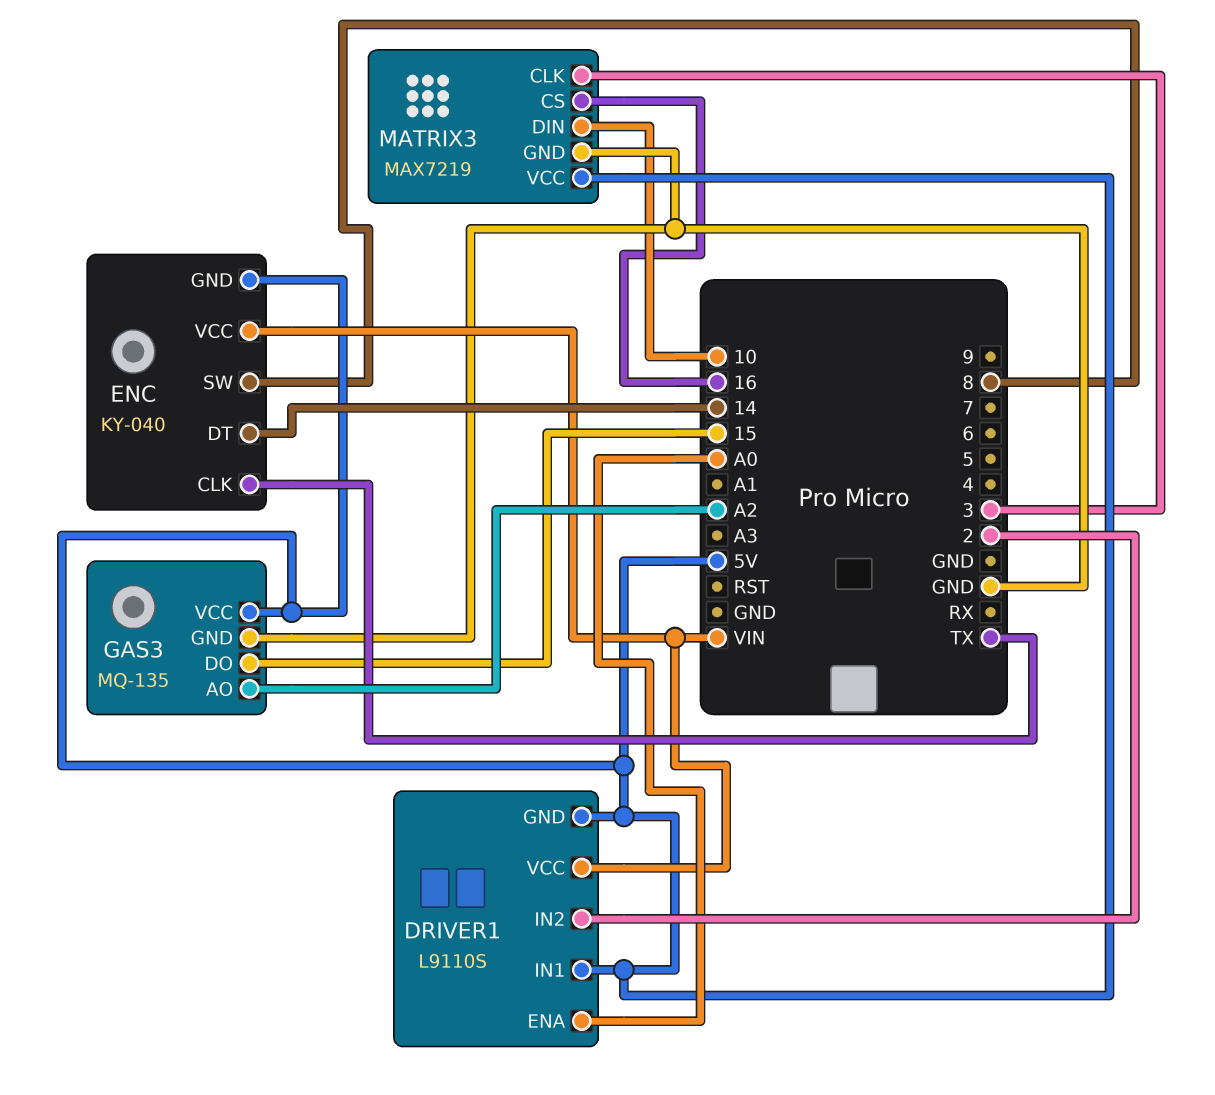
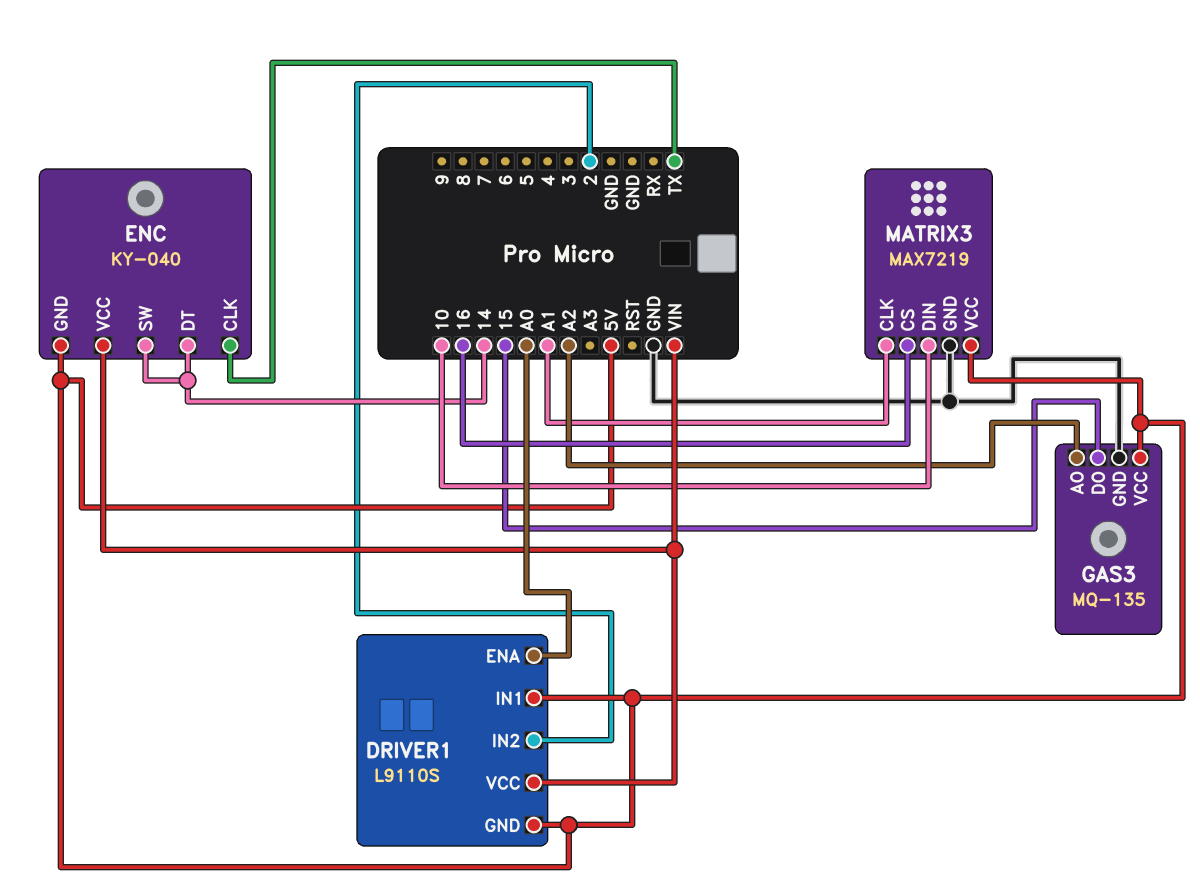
ENC pin SW: 8 -> 14
MATRIX3 pin CLK: 3 -> A1

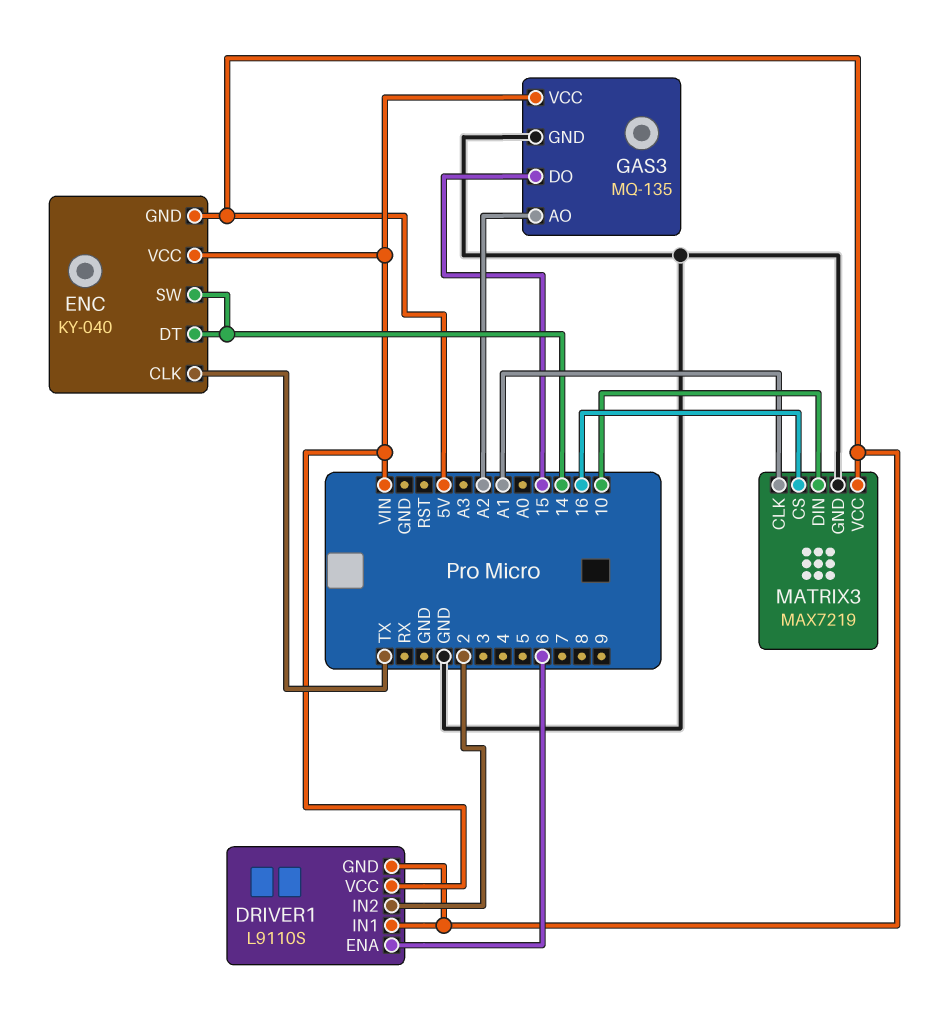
DRIVER1 pin ENA: A0 -> 6
GAS3 pin VCC: 5V -> VIN

